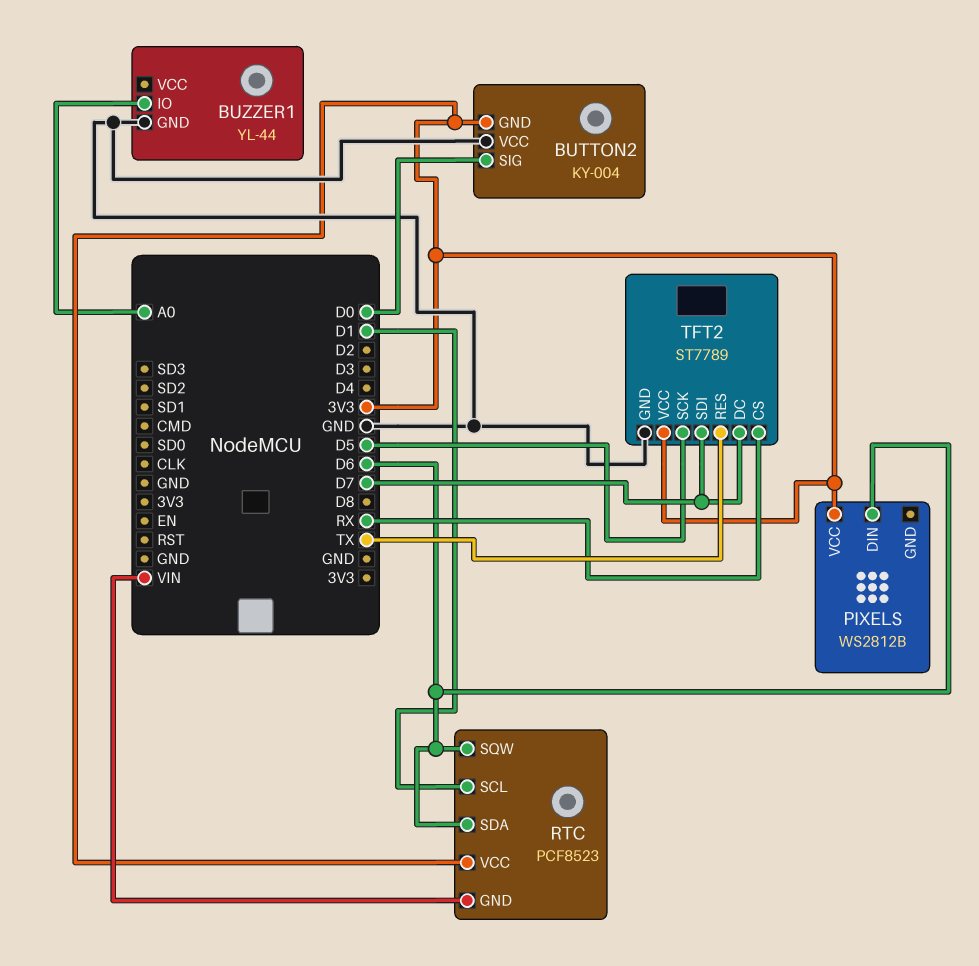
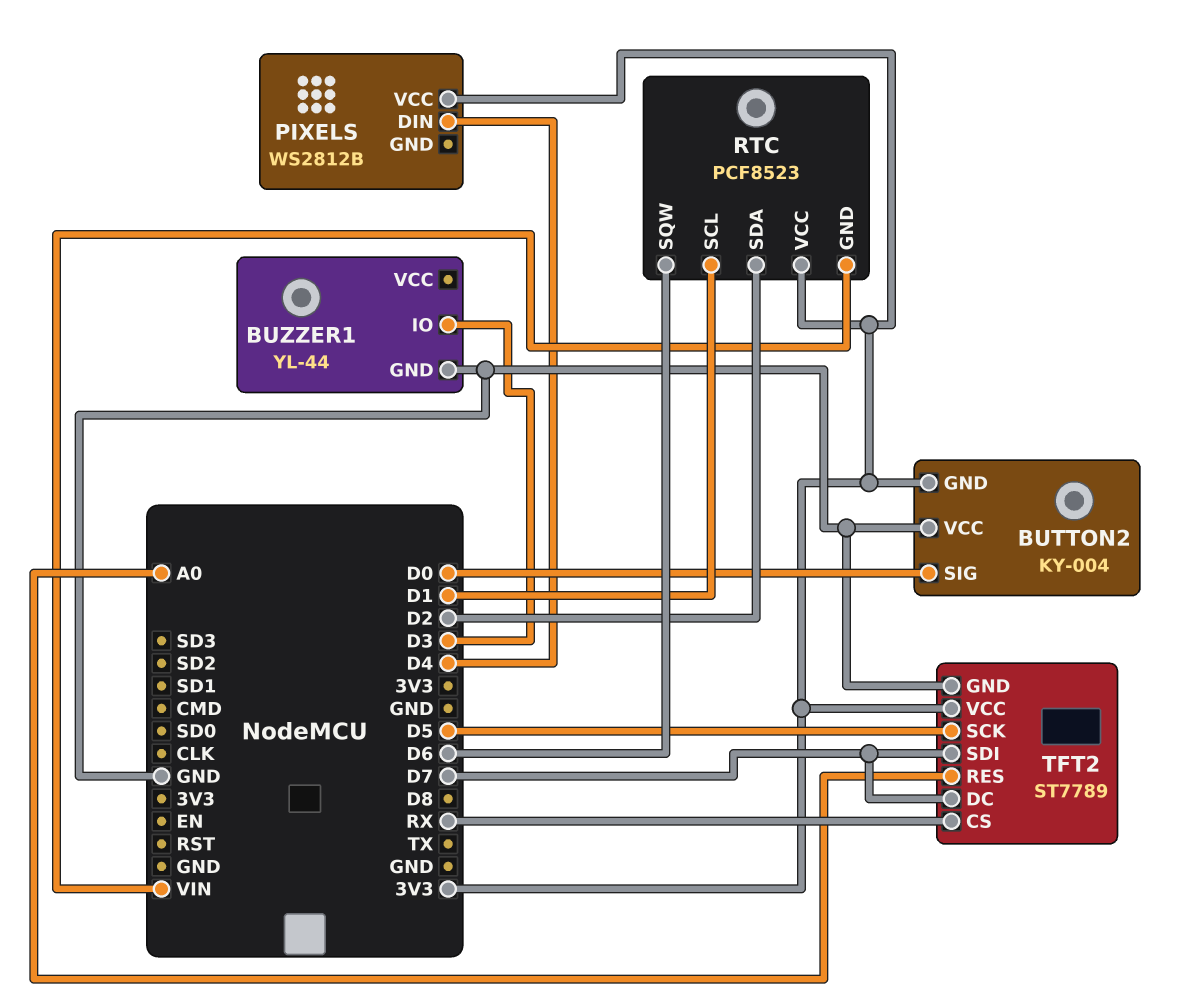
BUZZER1 pin IO: A0 -> D3
PIXELS pin DIN: D6 -> D4
RTC pin SDA: D6 -> D2
TFT2 pin RES: TX -> A0

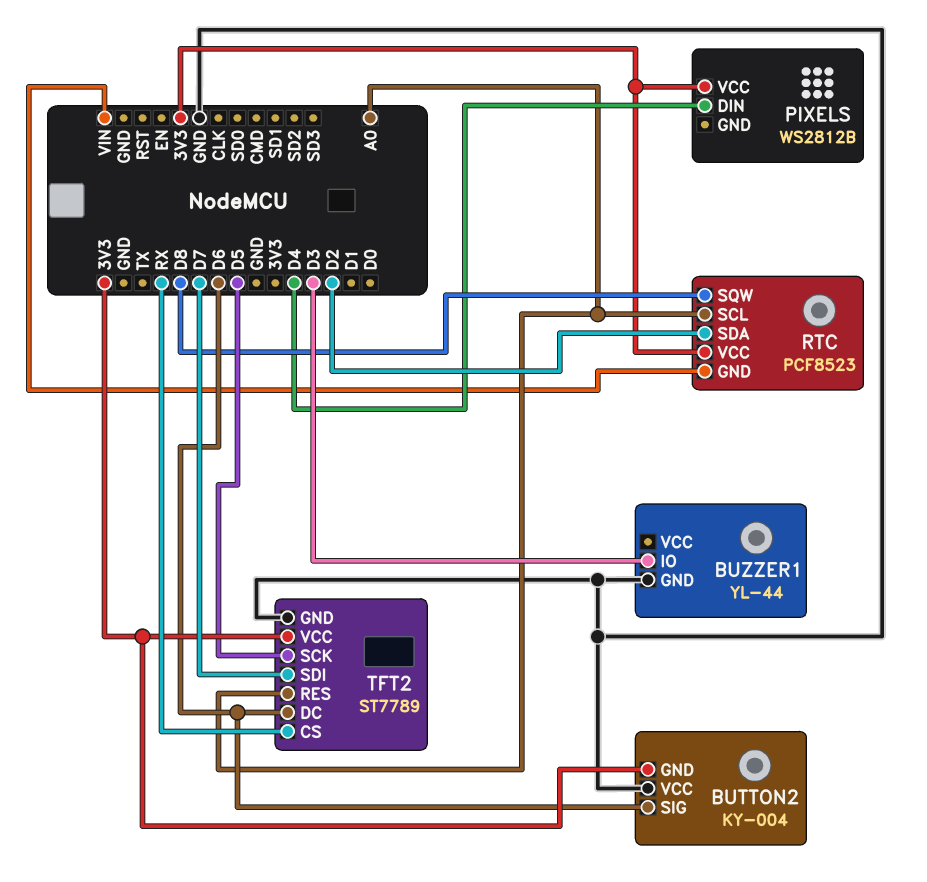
BUTTON2 pin SIG: D0 -> D6
RTC pin SCL: D1 -> A0
RTC pin SQW: D6 -> D8
TFT2 pin DC: D7 -> D6

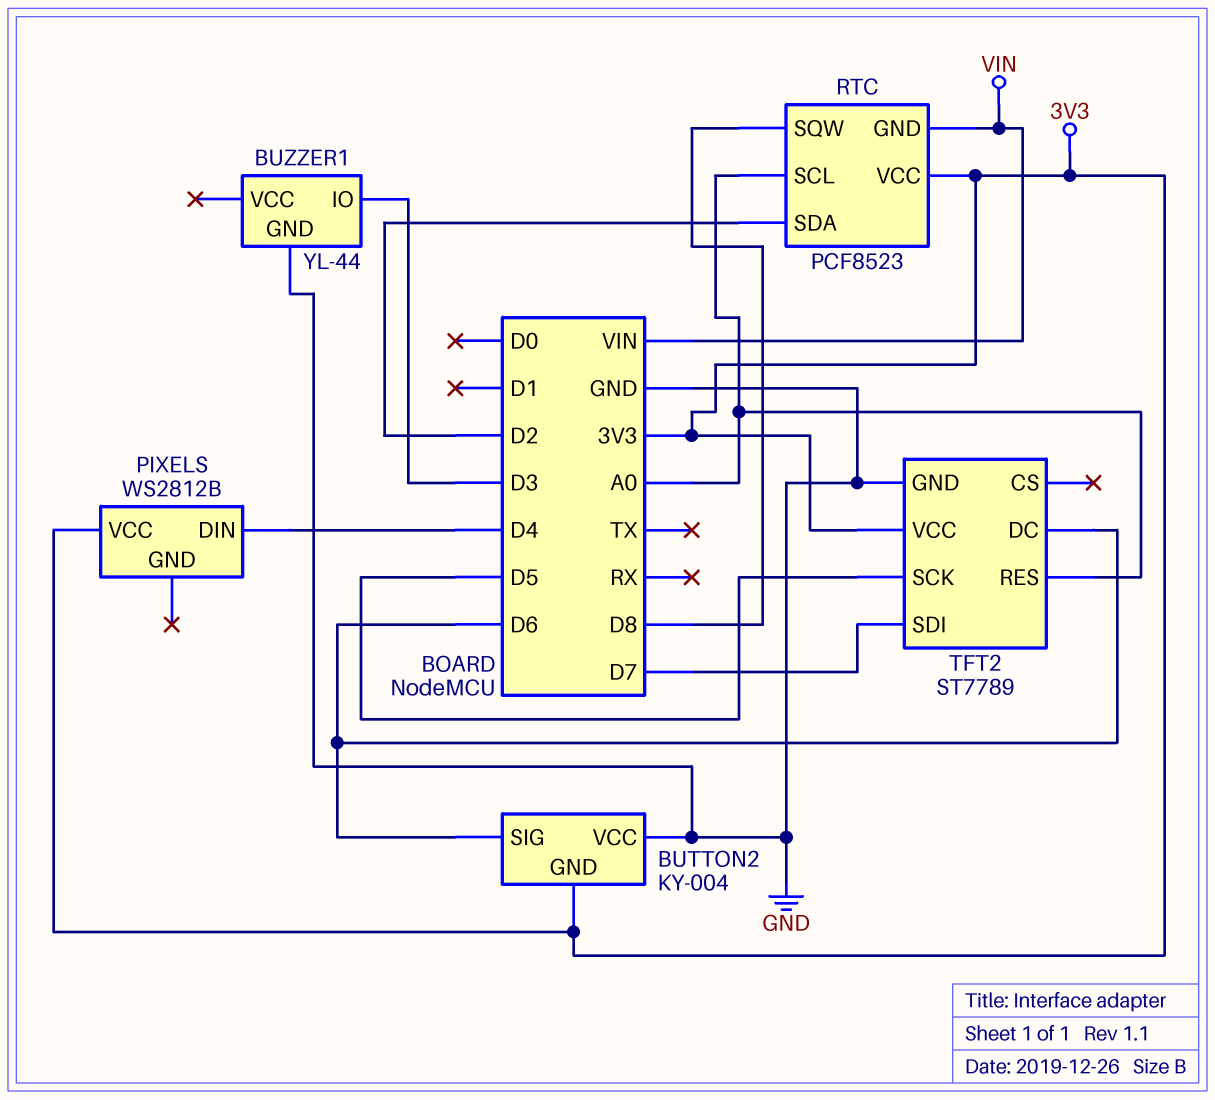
TFT2 pin CS: RX -> none

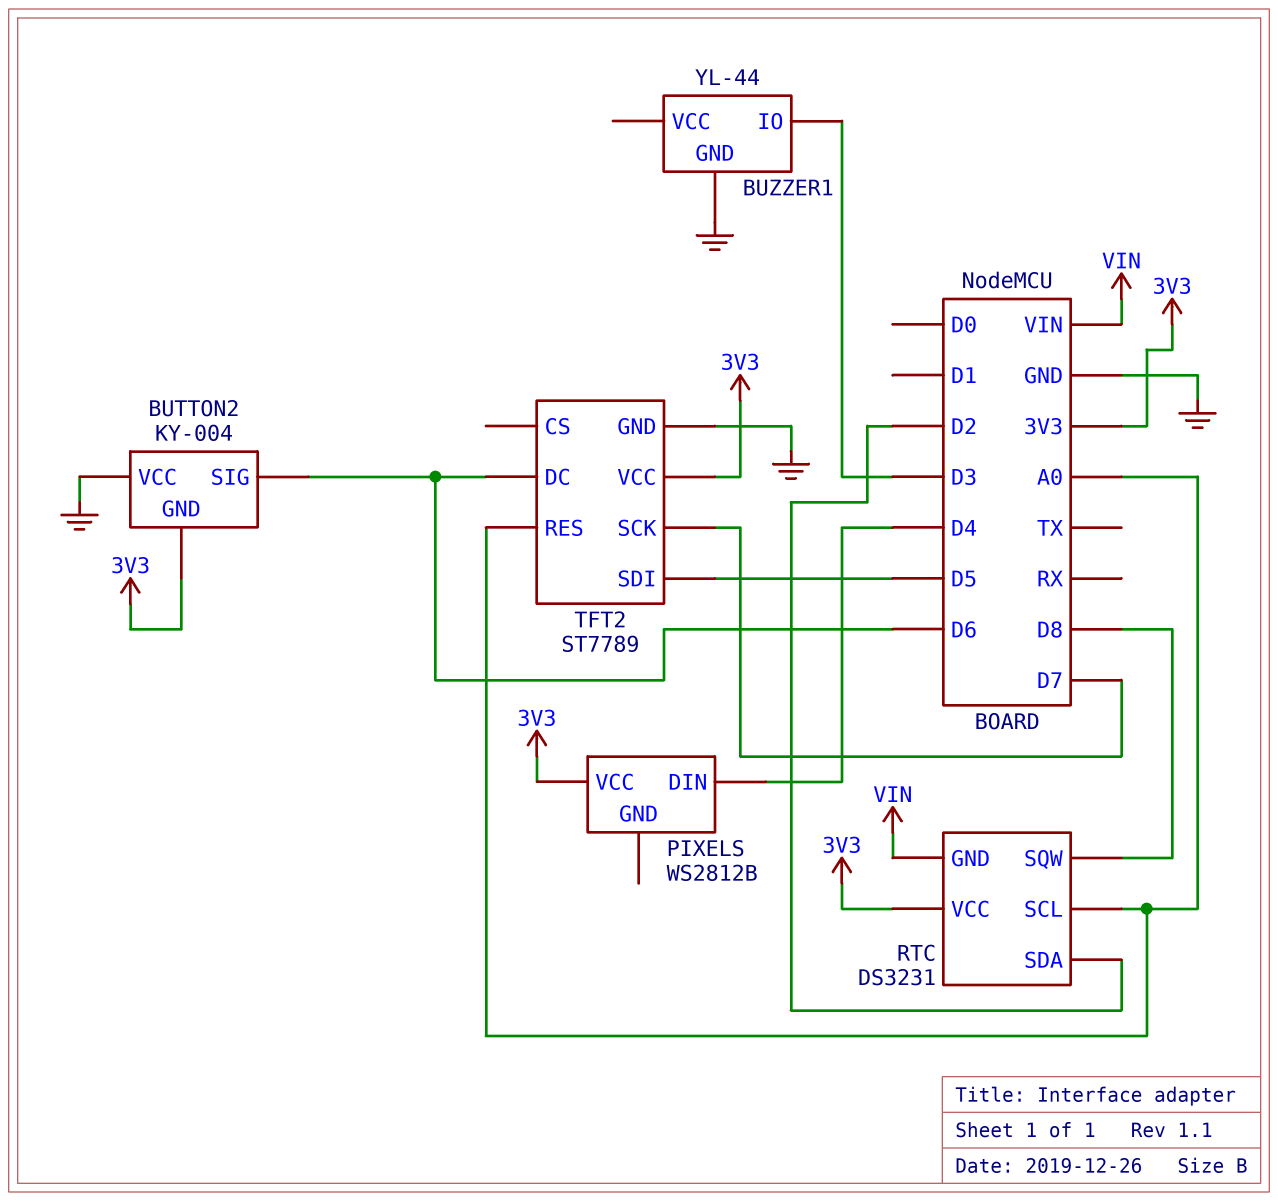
RTC: PCF8523 -> DS3231
TFT2 pin SCK: D5 -> D7
TFT2 pin SDI: D7 -> D5

